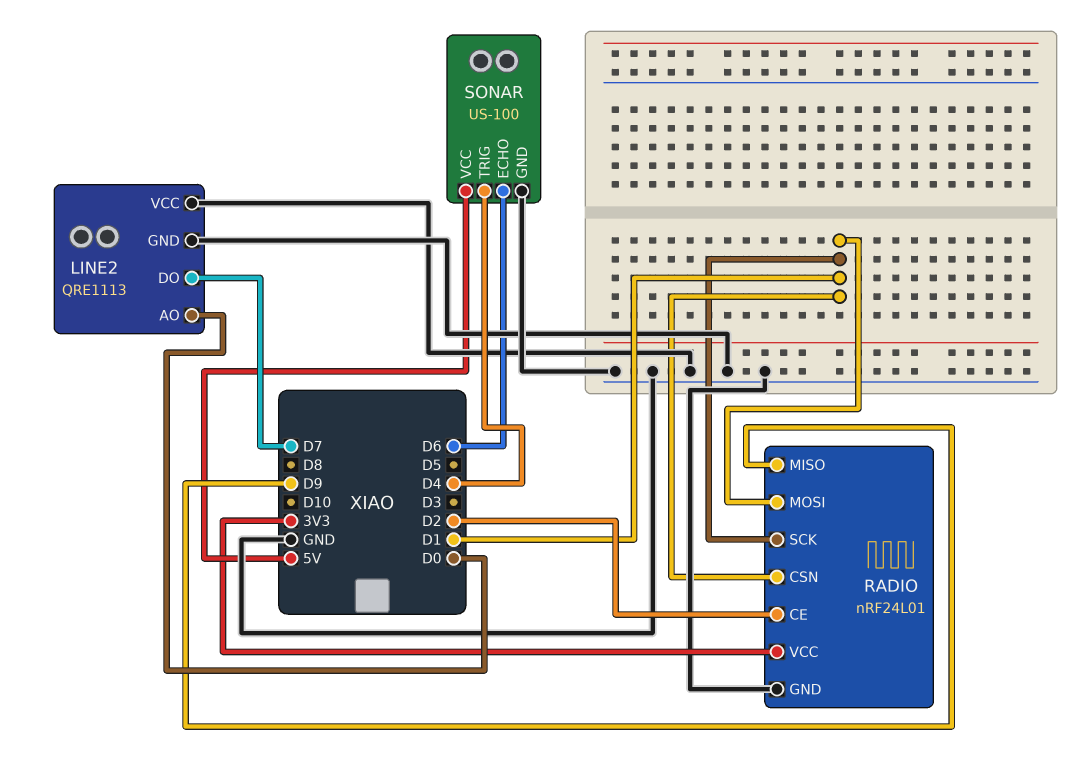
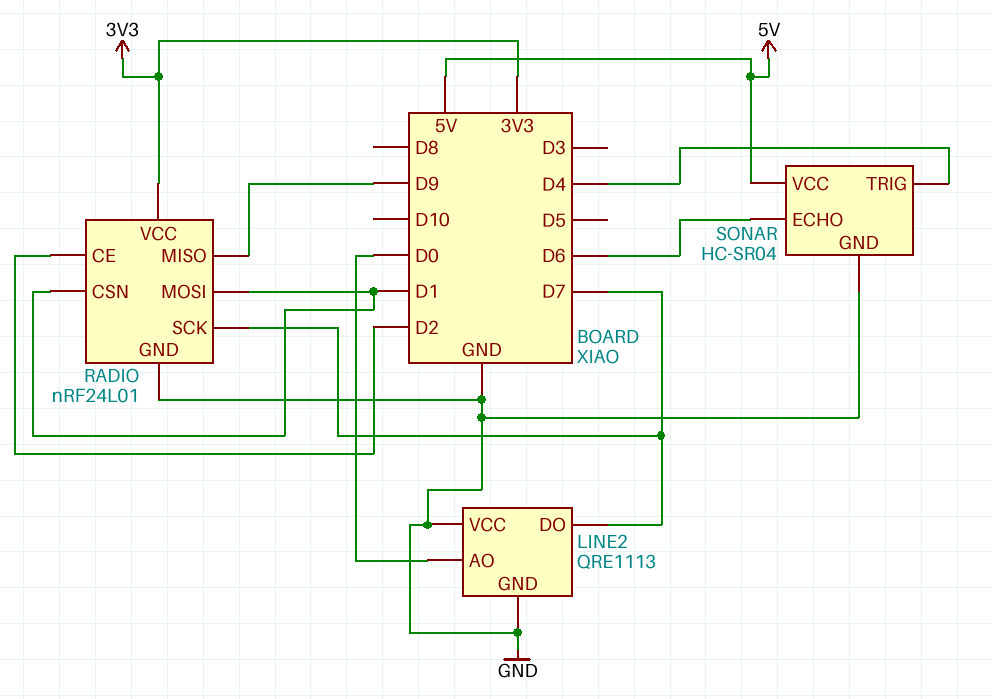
RADIO pin SCK: D1 -> D7
SONAR: US-100 -> HC-SR04

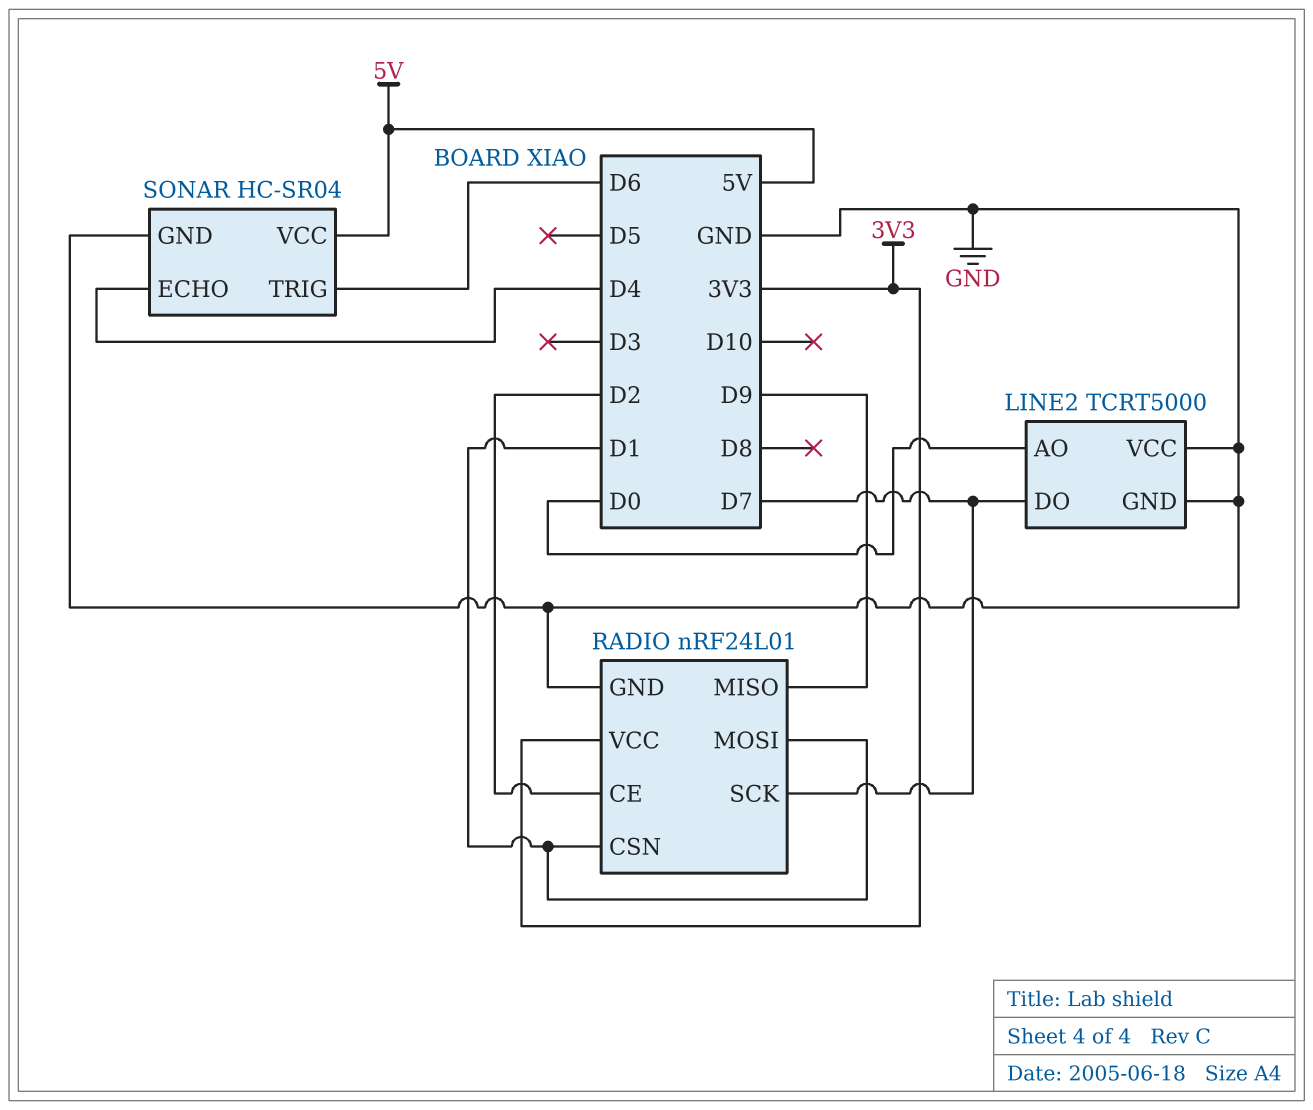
LINE2: QRE1113 -> TCRT5000
SONAR pin ECHO: D6 -> D4
SONAR pin TRIG: D4 -> D6

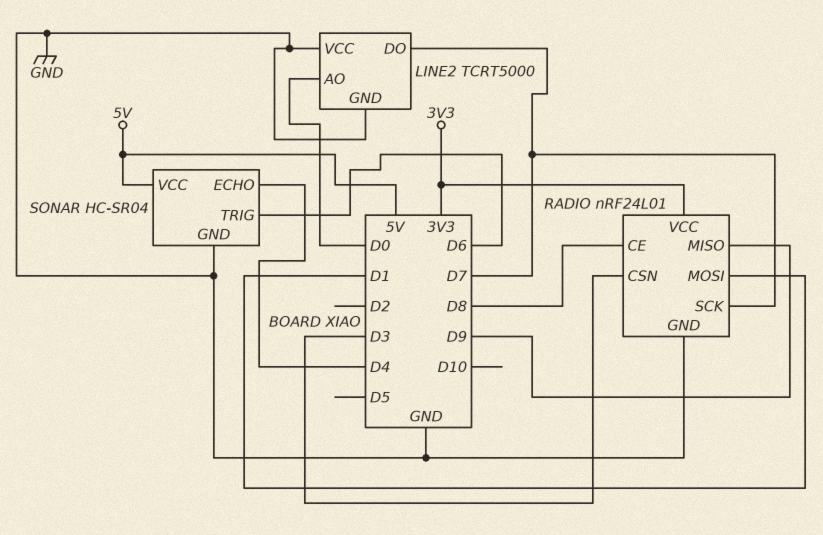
RADIO pin CE: D2 -> D8
RADIO pin CSN: D1 -> D3

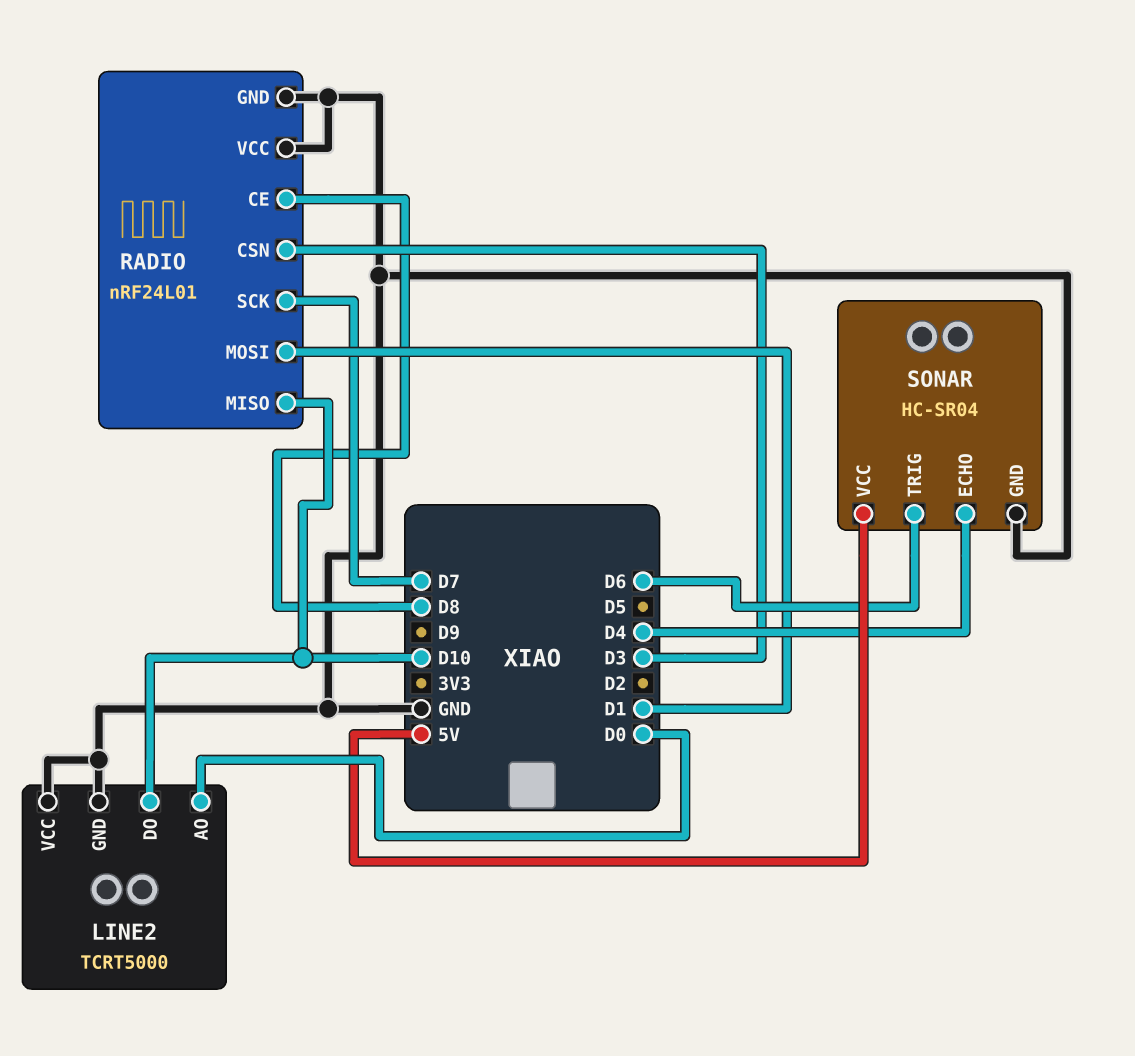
LINE2 pin DO: D7 -> D10
RADIO pin MISO: D9 -> D10
RADIO pin VCC: 3V3 -> GND

